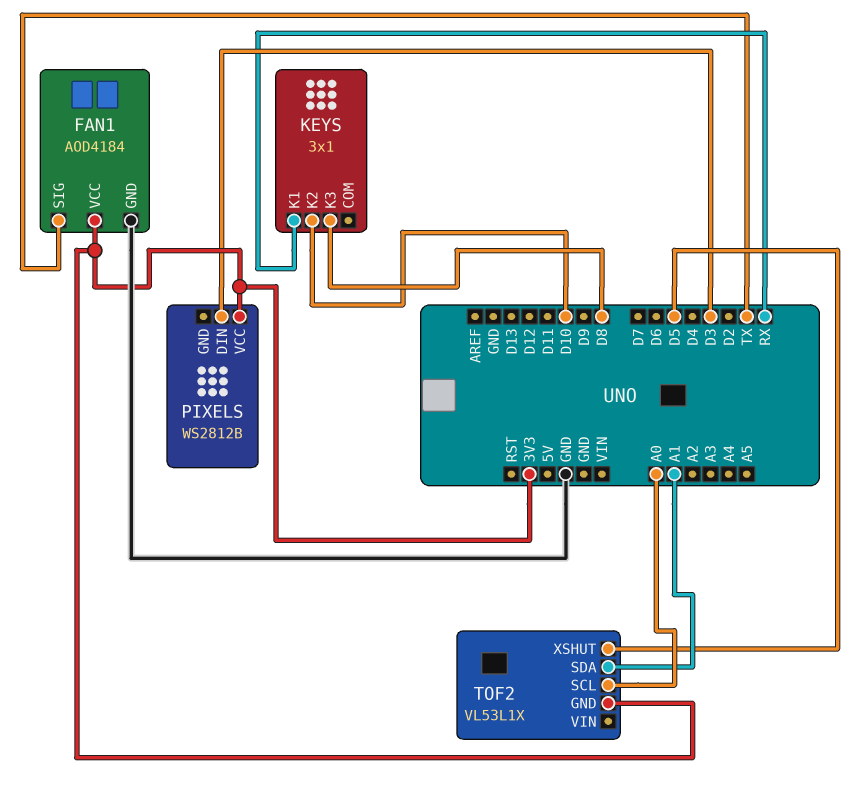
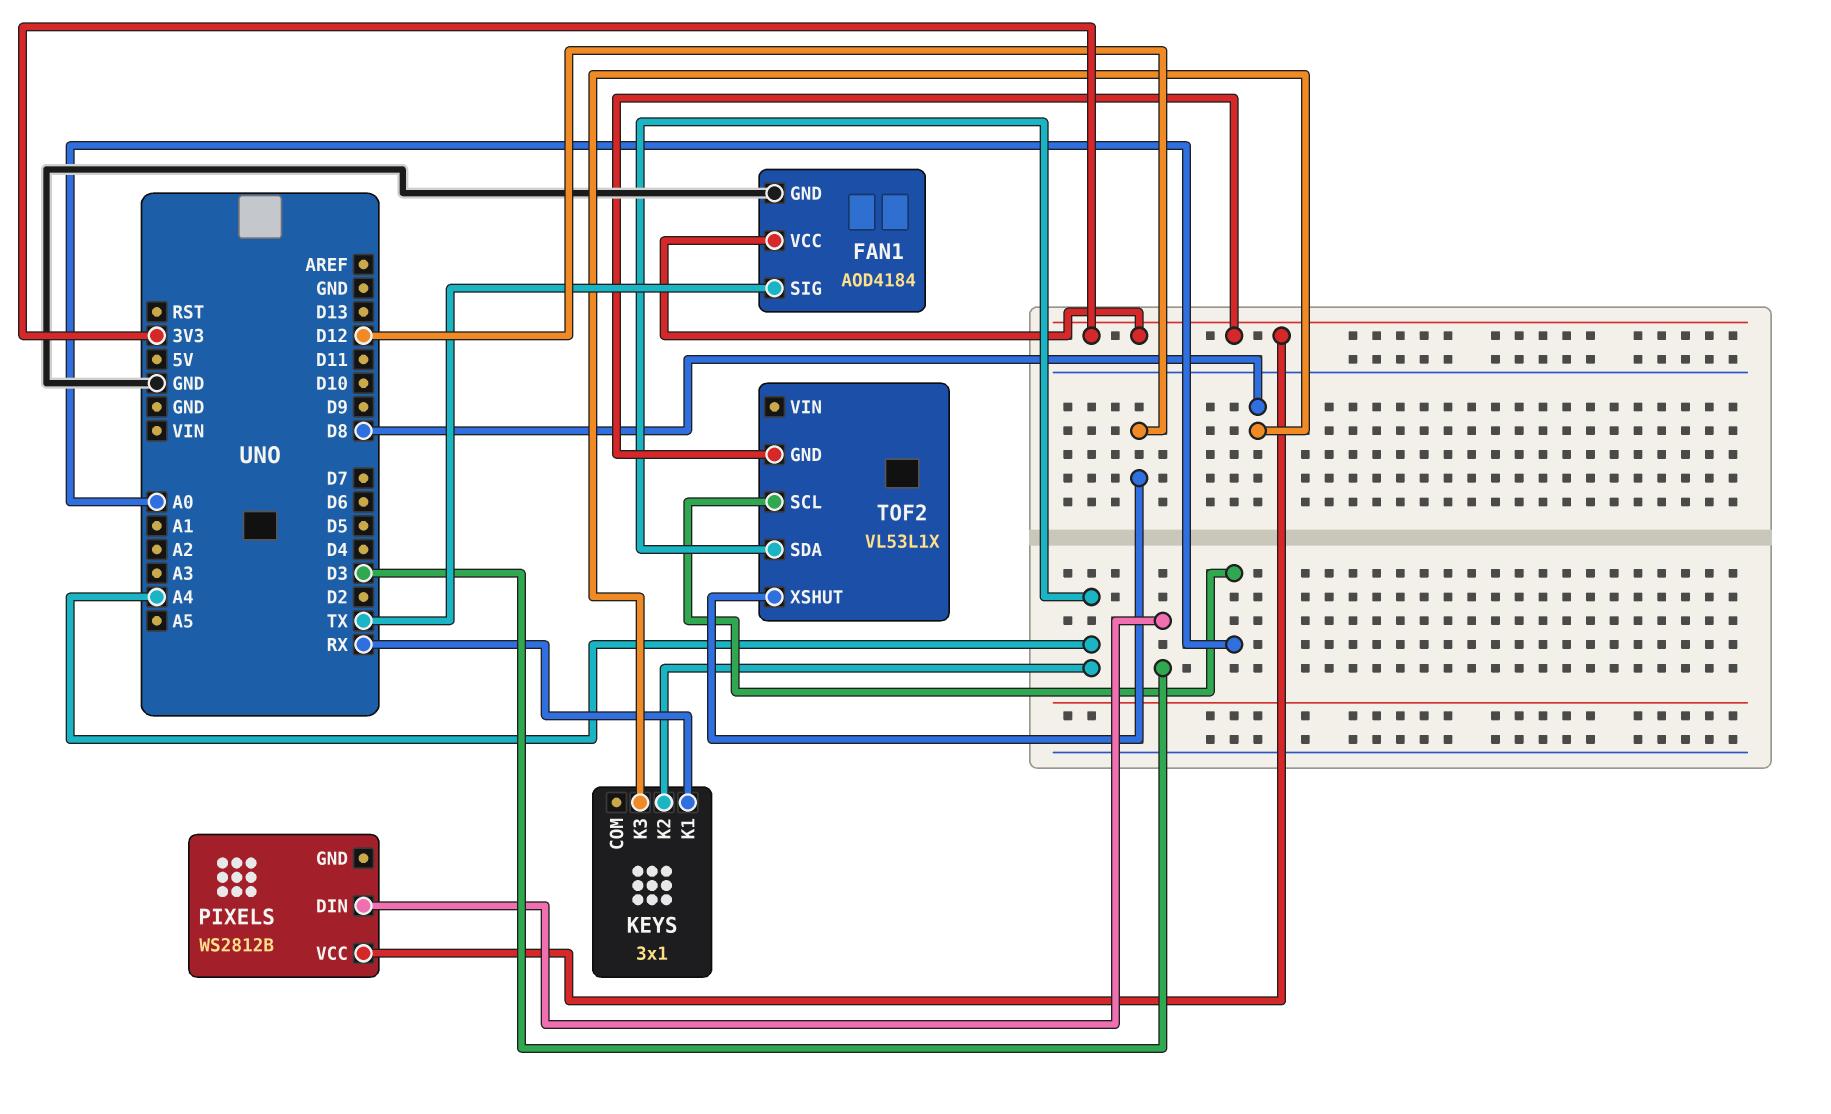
KEYS pin K2: D10 -> A4
TOF2 pin SDA: A1 -> A4
TOF2 pin XSHUT: D5 -> D12

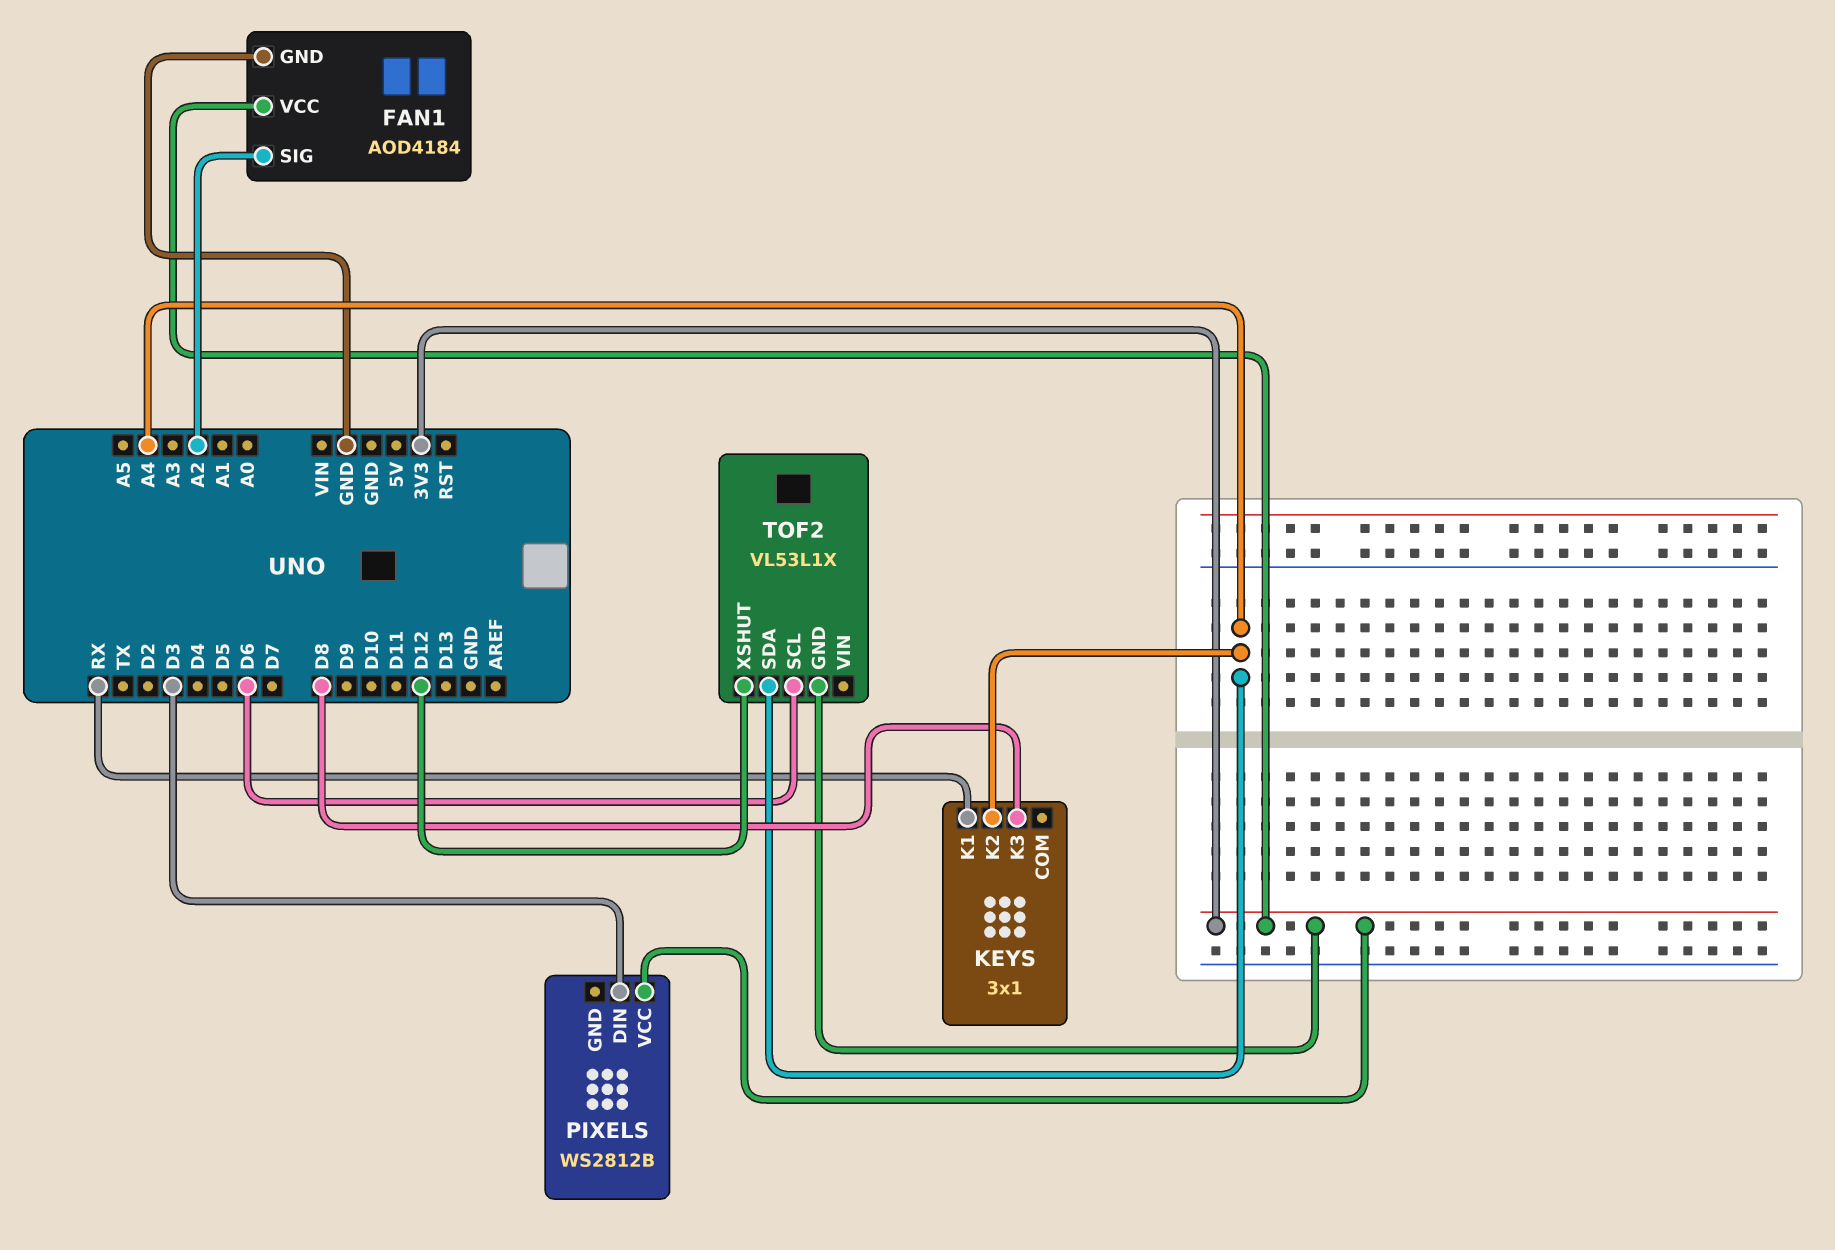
FAN1 pin SIG: TX -> A2
TOF2 pin SCL: A0 -> D6

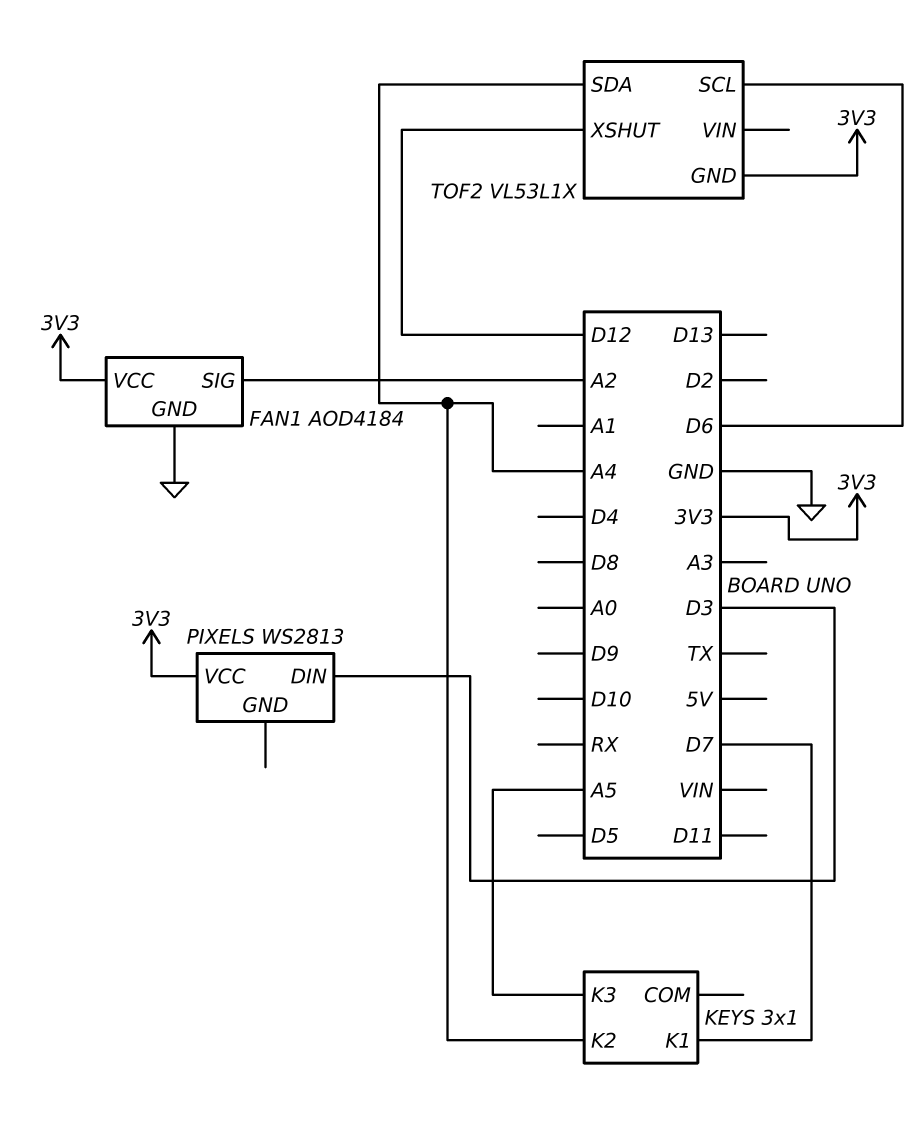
KEYS pin K1: RX -> D7
KEYS pin K3: D8 -> A5
PIXELS: WS2812B -> WS2813

